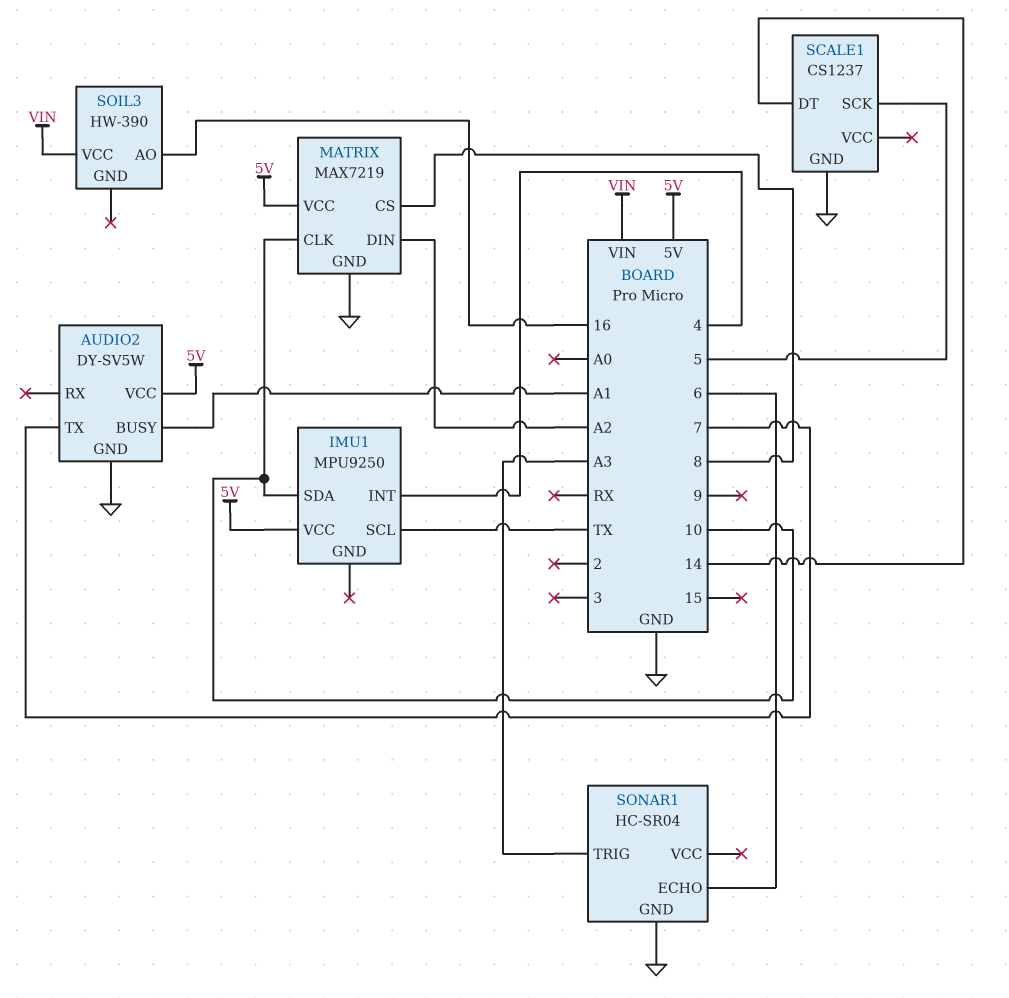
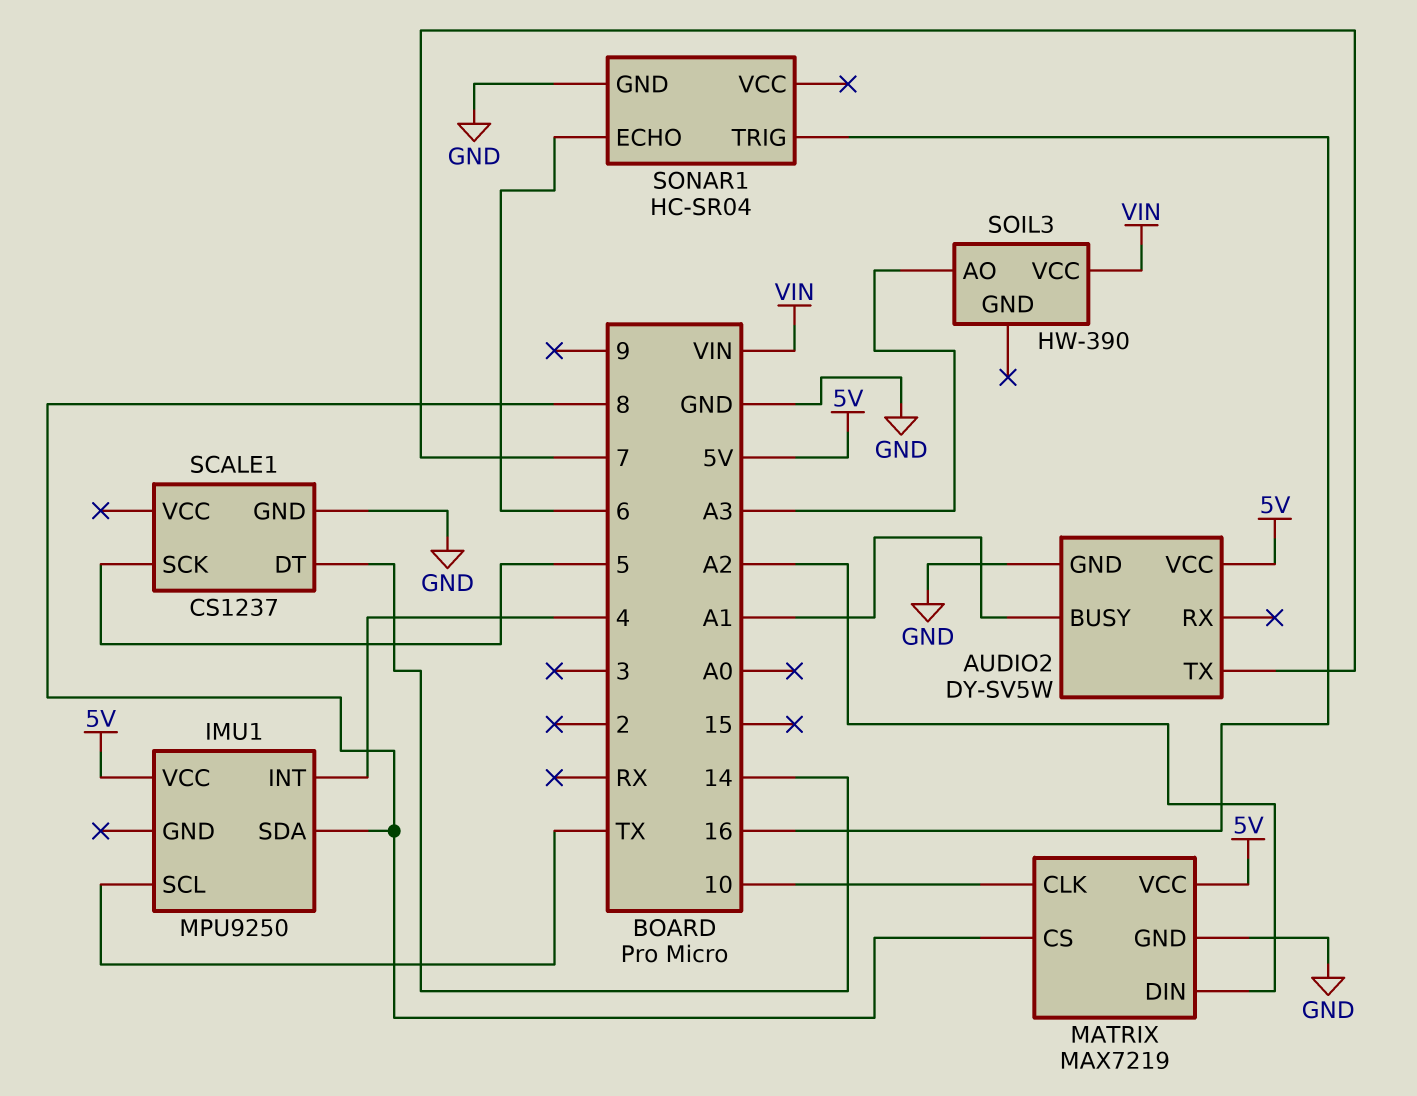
IMU1 pin SDA: 10 -> 8
SOIL3 pin AO: 16 -> A3
SONAR1 pin TRIG: A3 -> 16

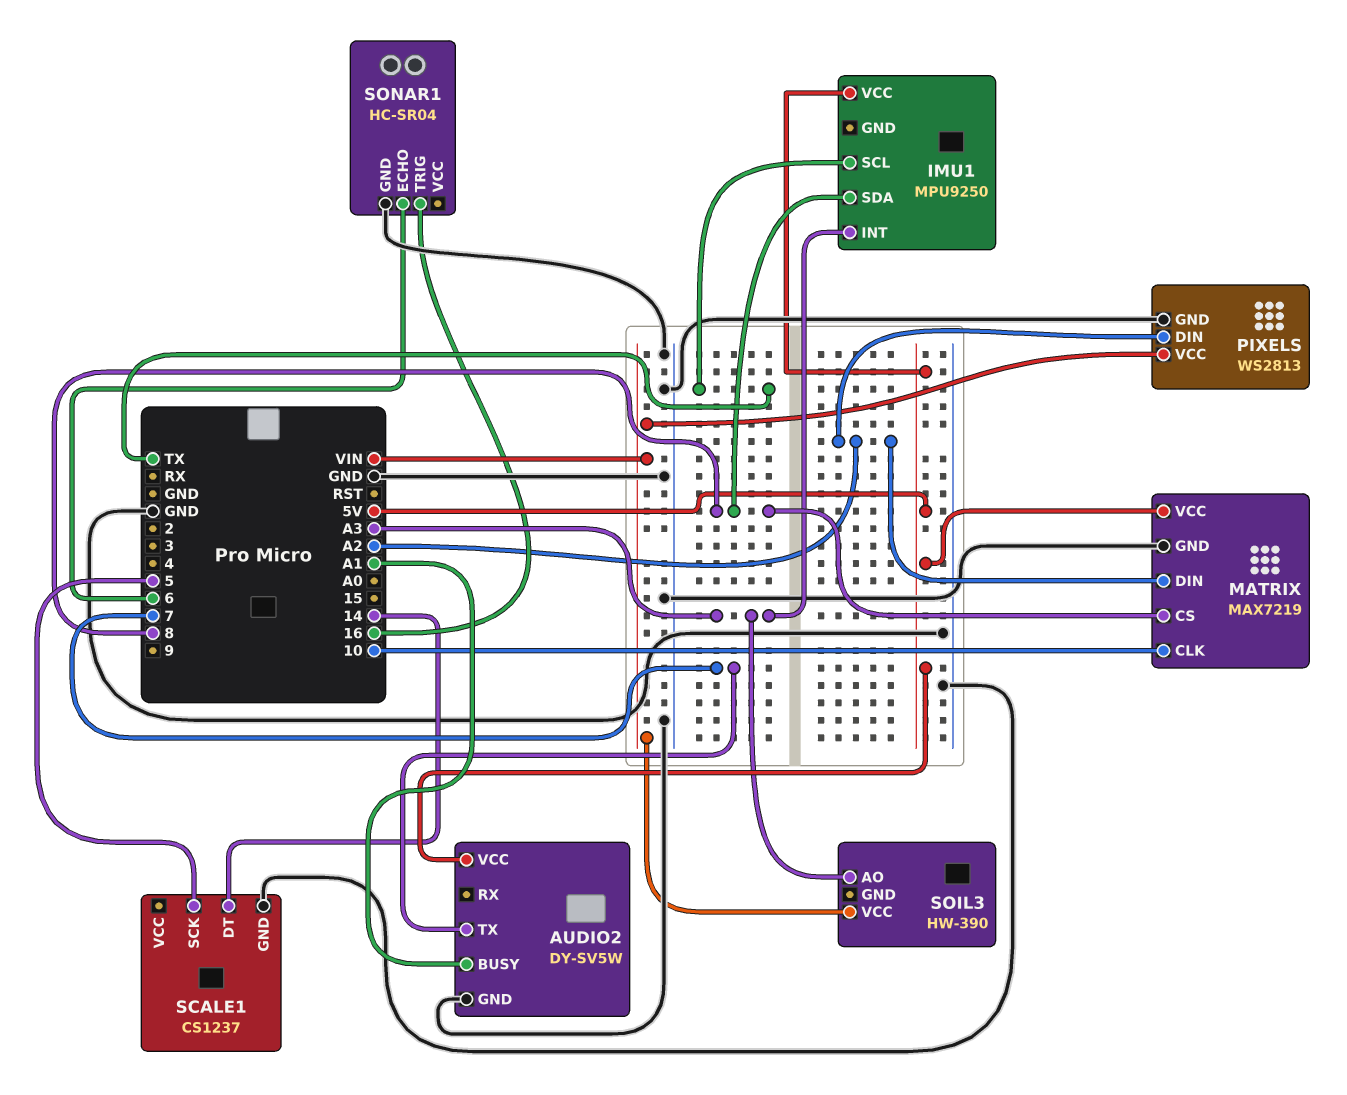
IMU1 pin INT: 4 -> A3
PIXELS: none -> WS2813
PIXELS pin DIN: none -> A2
PIXELS pin GND: none -> GND
PIXELS pin VCC: none -> VIN

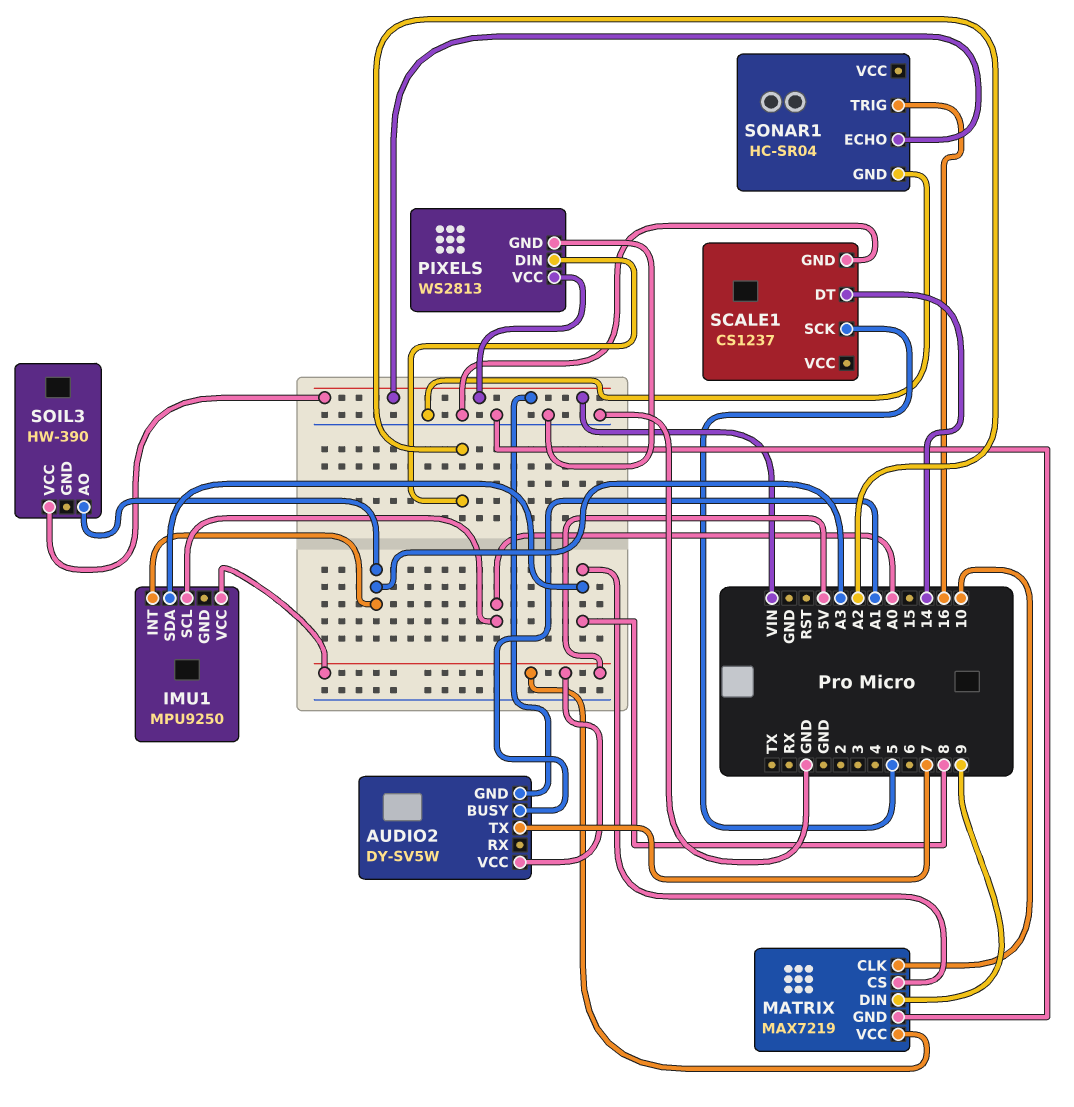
AUDIO2 pin GND: GND -> VIN
IMU1 pin SCL: TX -> A0
MATRIX pin DIN: A2 -> 9
SONAR1 pin ECHO: 6 -> VIN

